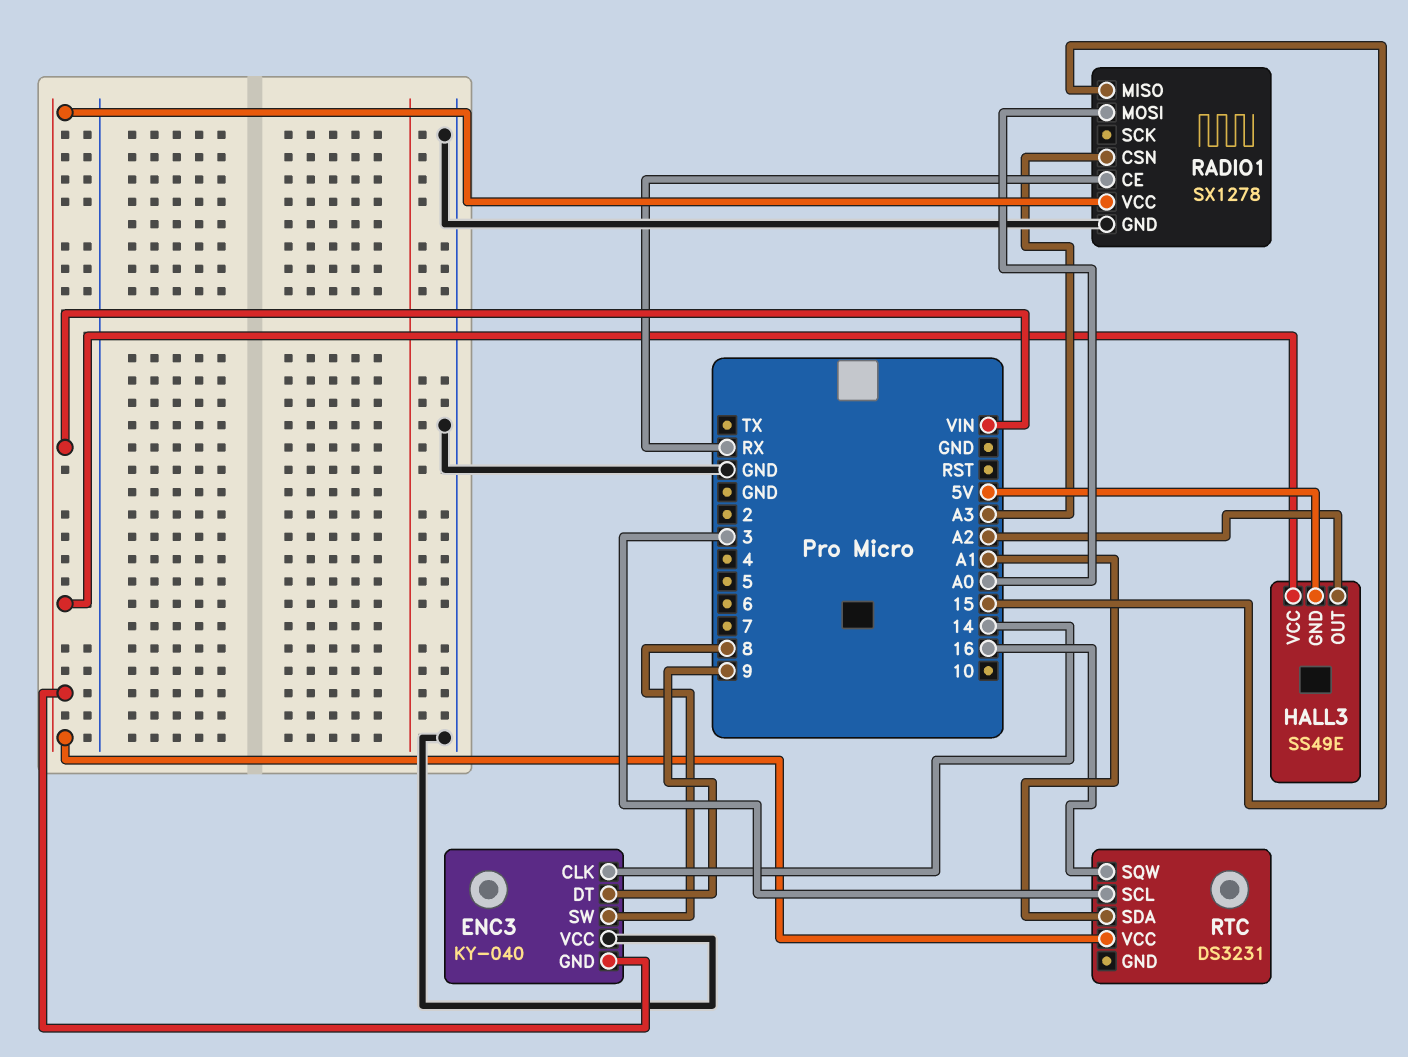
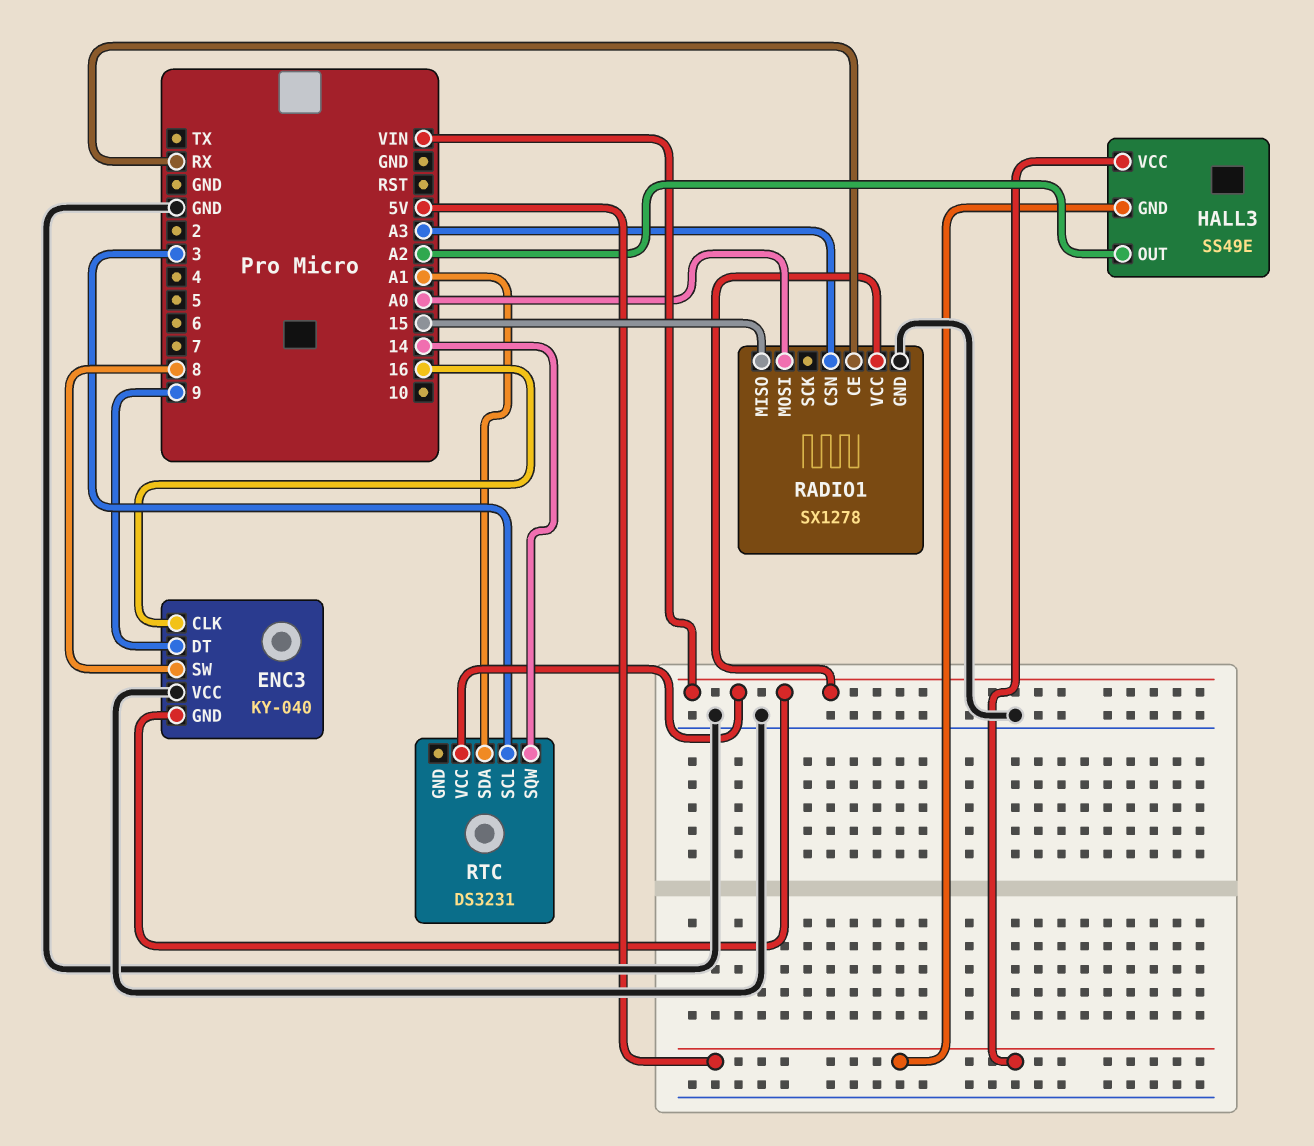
ENC3 pin CLK: 14 -> 16
HALL3 pin VCC: VIN -> 5V
RTC pin SQW: 16 -> 14

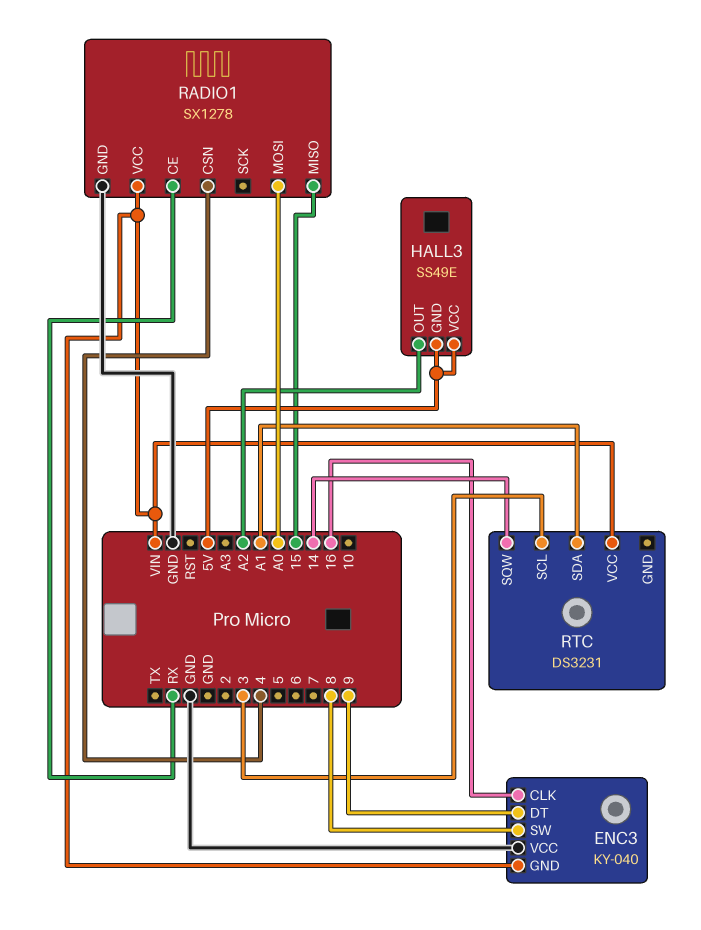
RADIO1 pin CSN: A3 -> 4

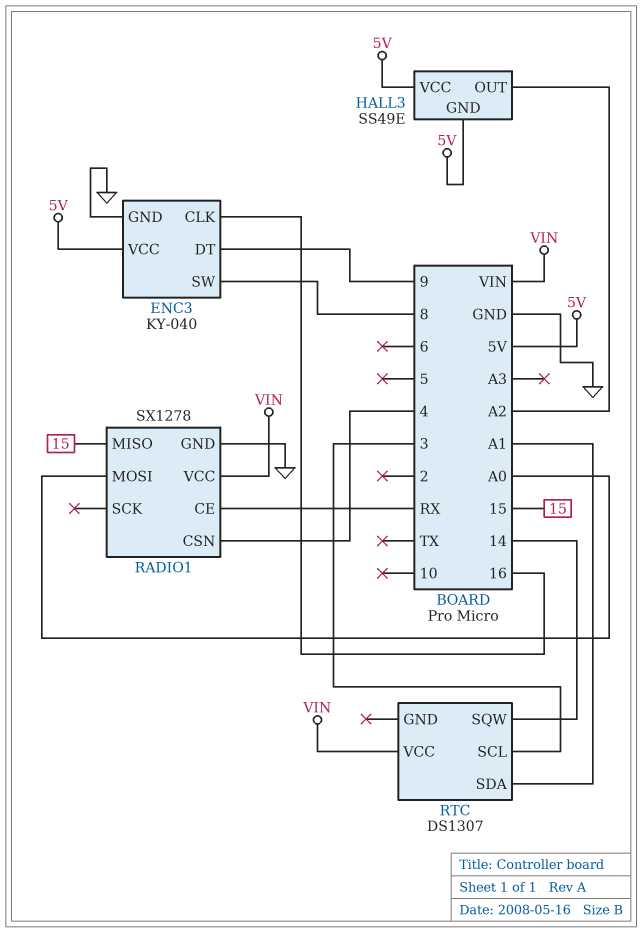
ENC3 pin GND: VIN -> GND
ENC3 pin VCC: GND -> 5V
RTC: DS3231 -> DS1307

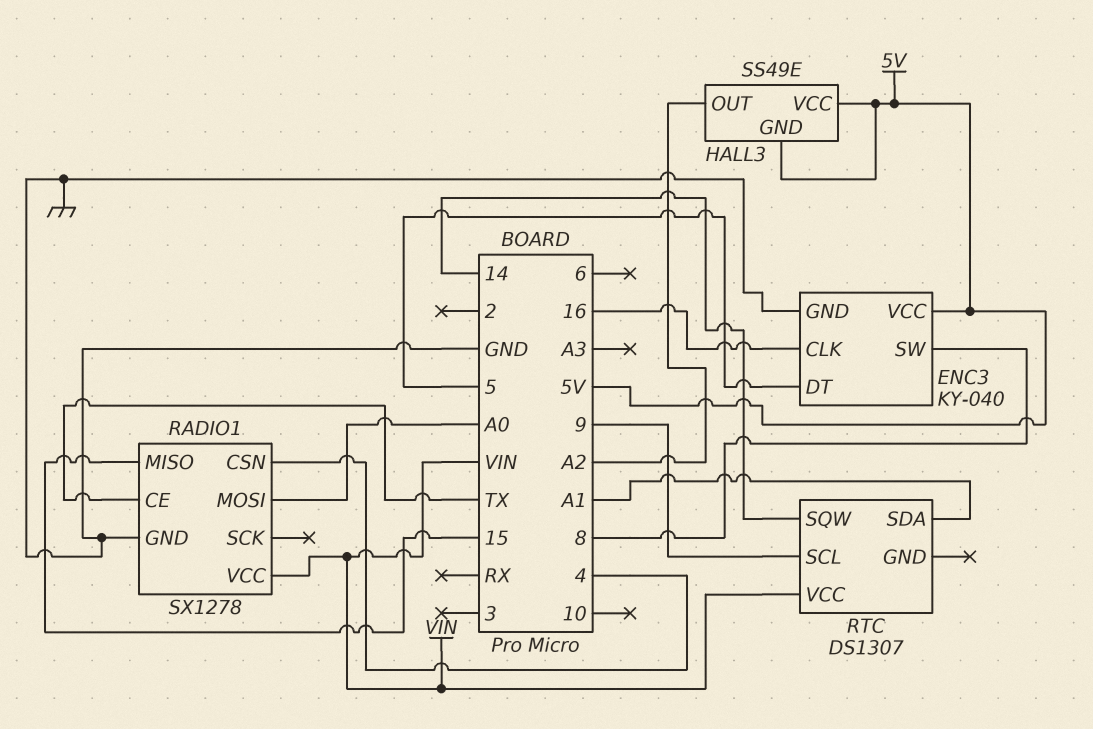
ENC3 pin DT: 9 -> 5
RADIO1 pin CE: RX -> TX
RTC pin SCL: 3 -> 9

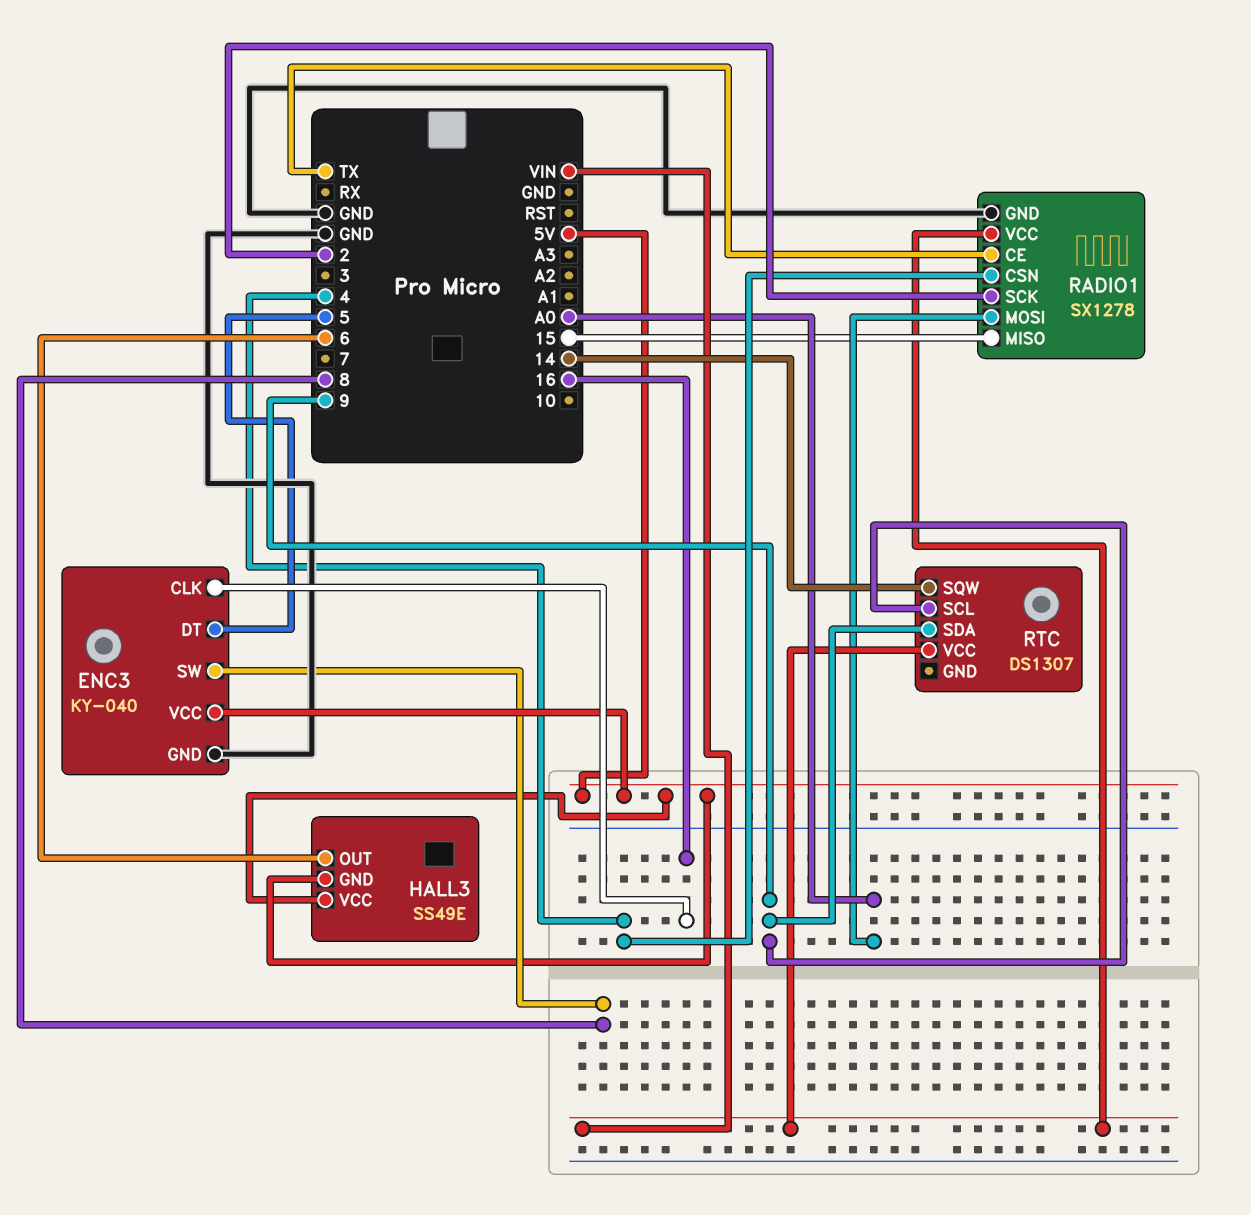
HALL3 pin OUT: A2 -> 6
RADIO1 pin SCK: none -> 2
RTC pin SDA: A1 -> 9

